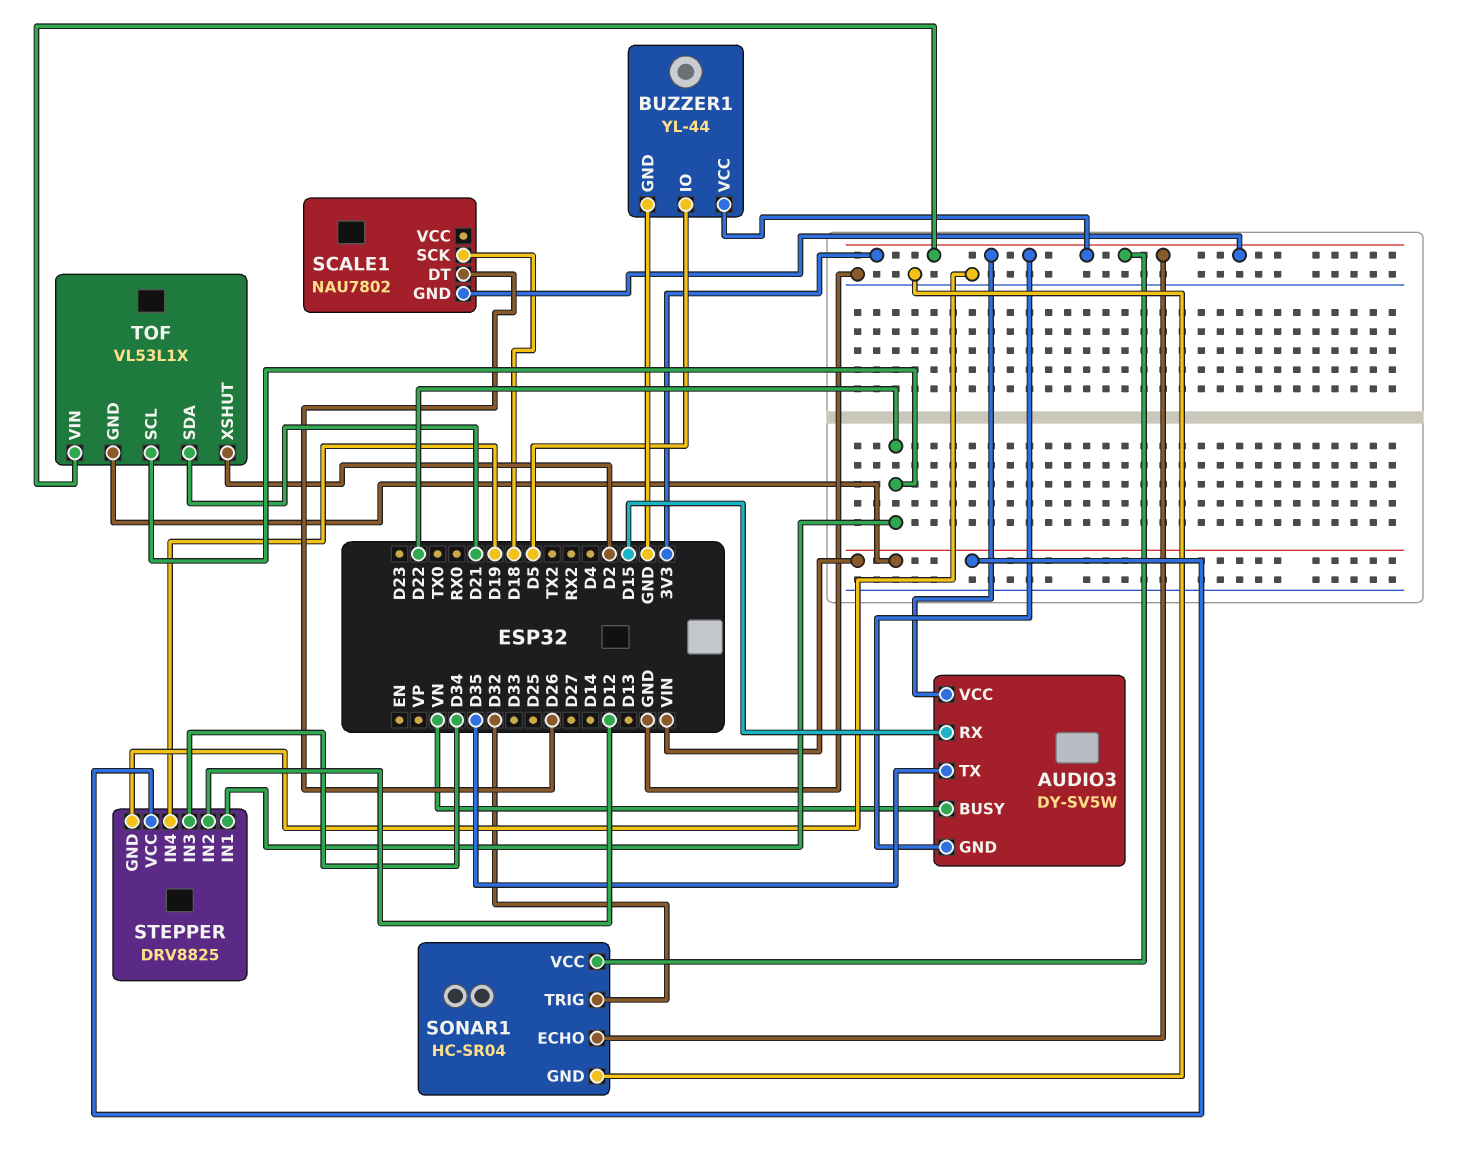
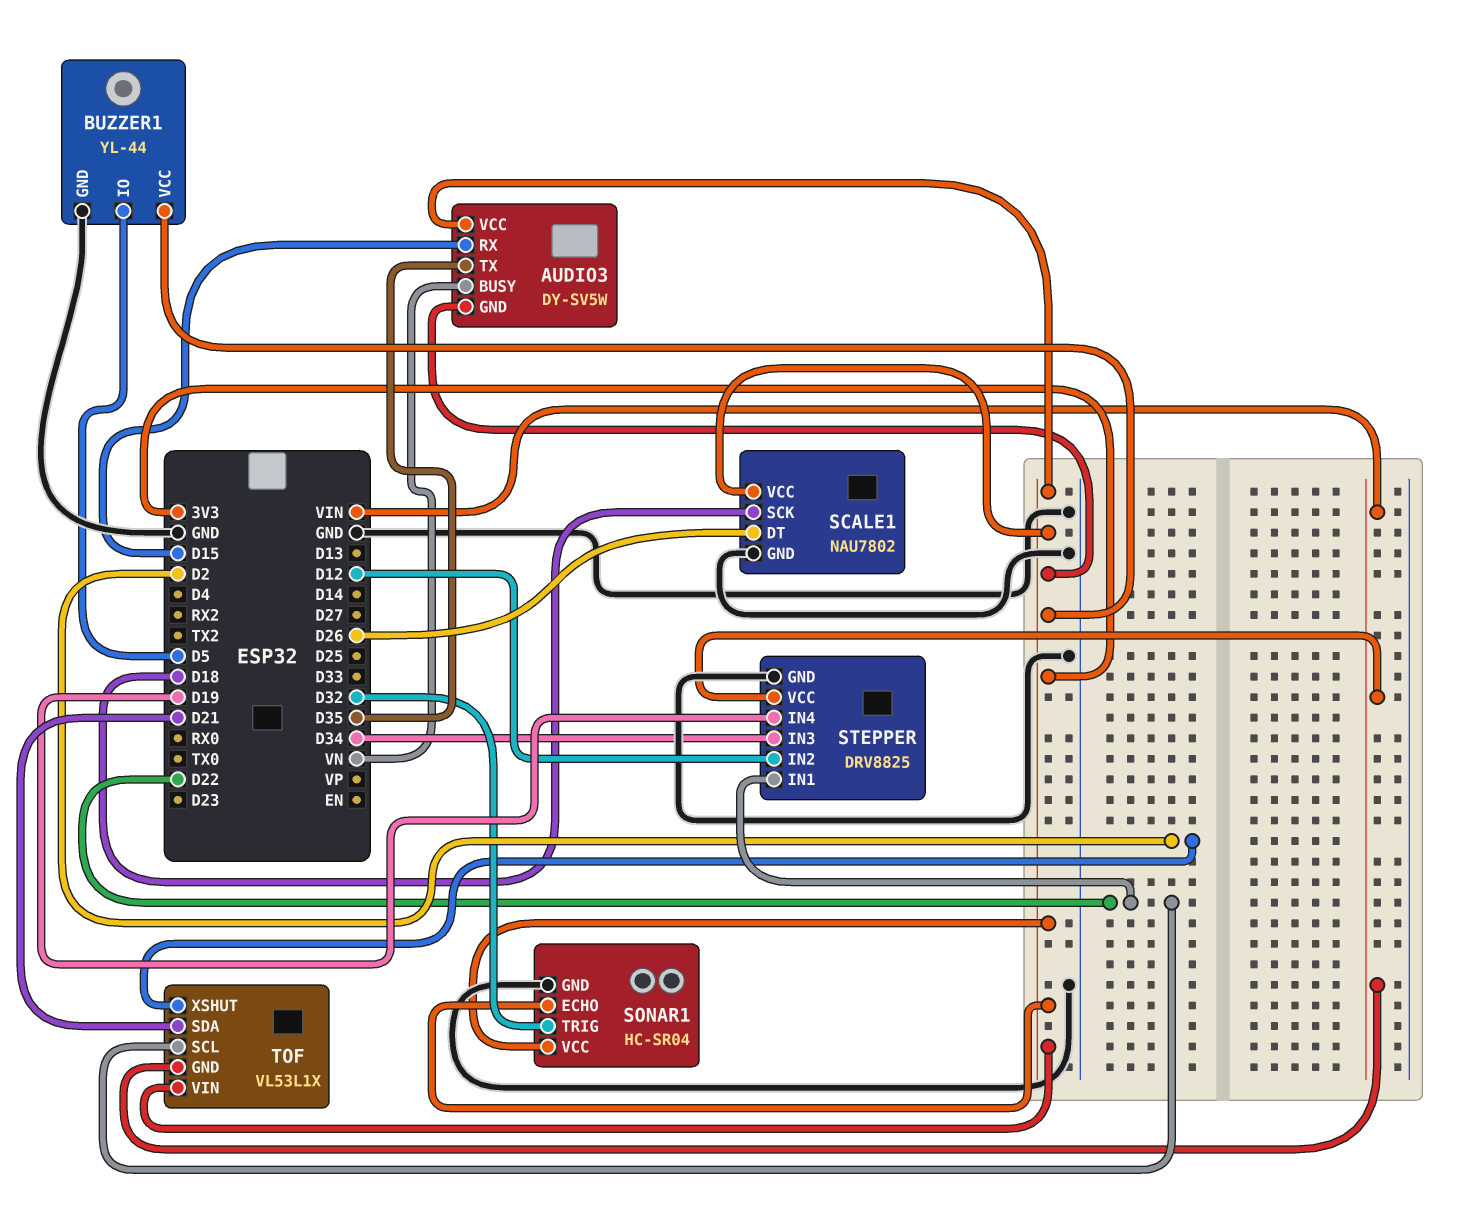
SCALE1 pin GND: 3V3 -> GND
SCALE1 pin VCC: none -> 3V3

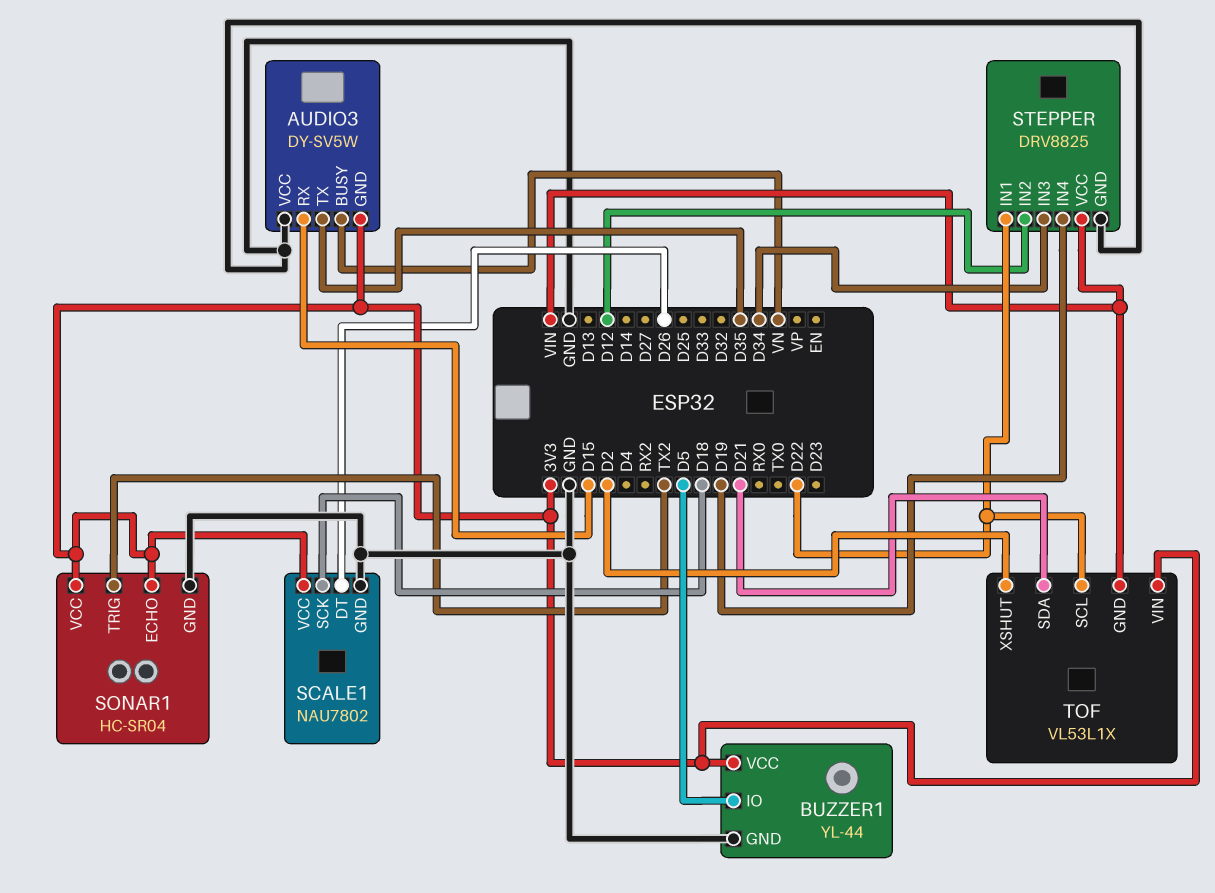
AUDIO3 pin VCC: 3V3 -> GND
SONAR1 pin TRIG: D32 -> TX2

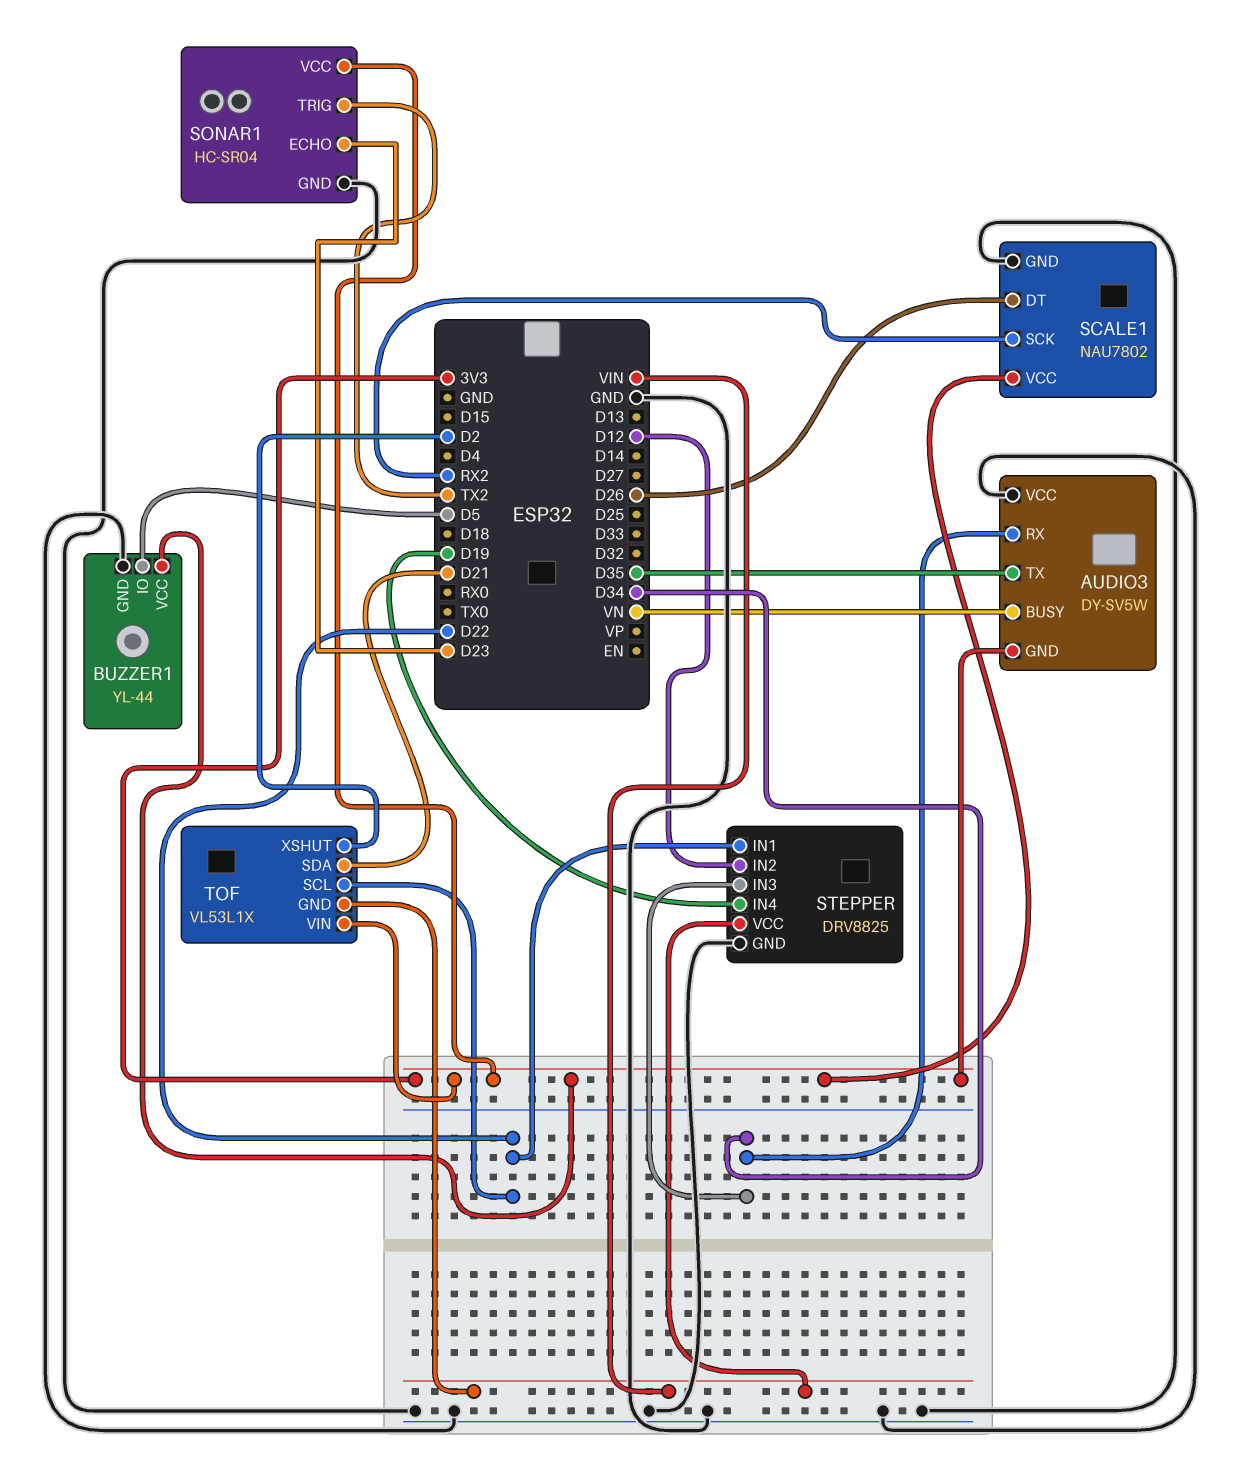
AUDIO3 pin RX: D15 -> D34
SCALE1 pin SCK: D18 -> RX2
SONAR1 pin ECHO: 3V3 -> D23

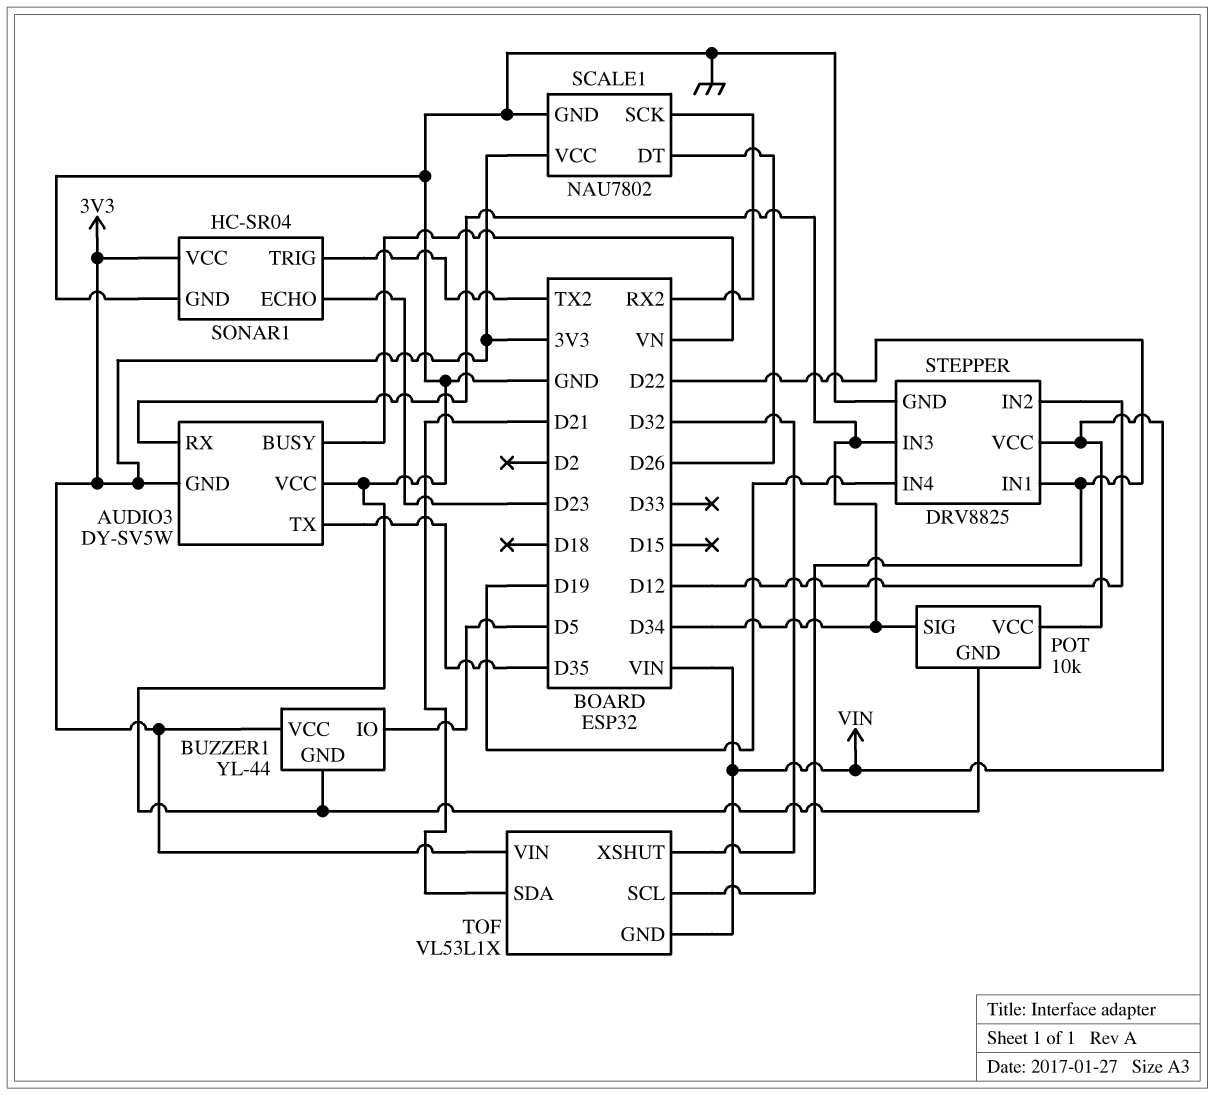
POT: none -> 10k
POT pin GND: none -> GND
POT pin SIG: none -> D34
POT pin VCC: none -> VIN
TOF pin XSHUT: D2 -> D32

